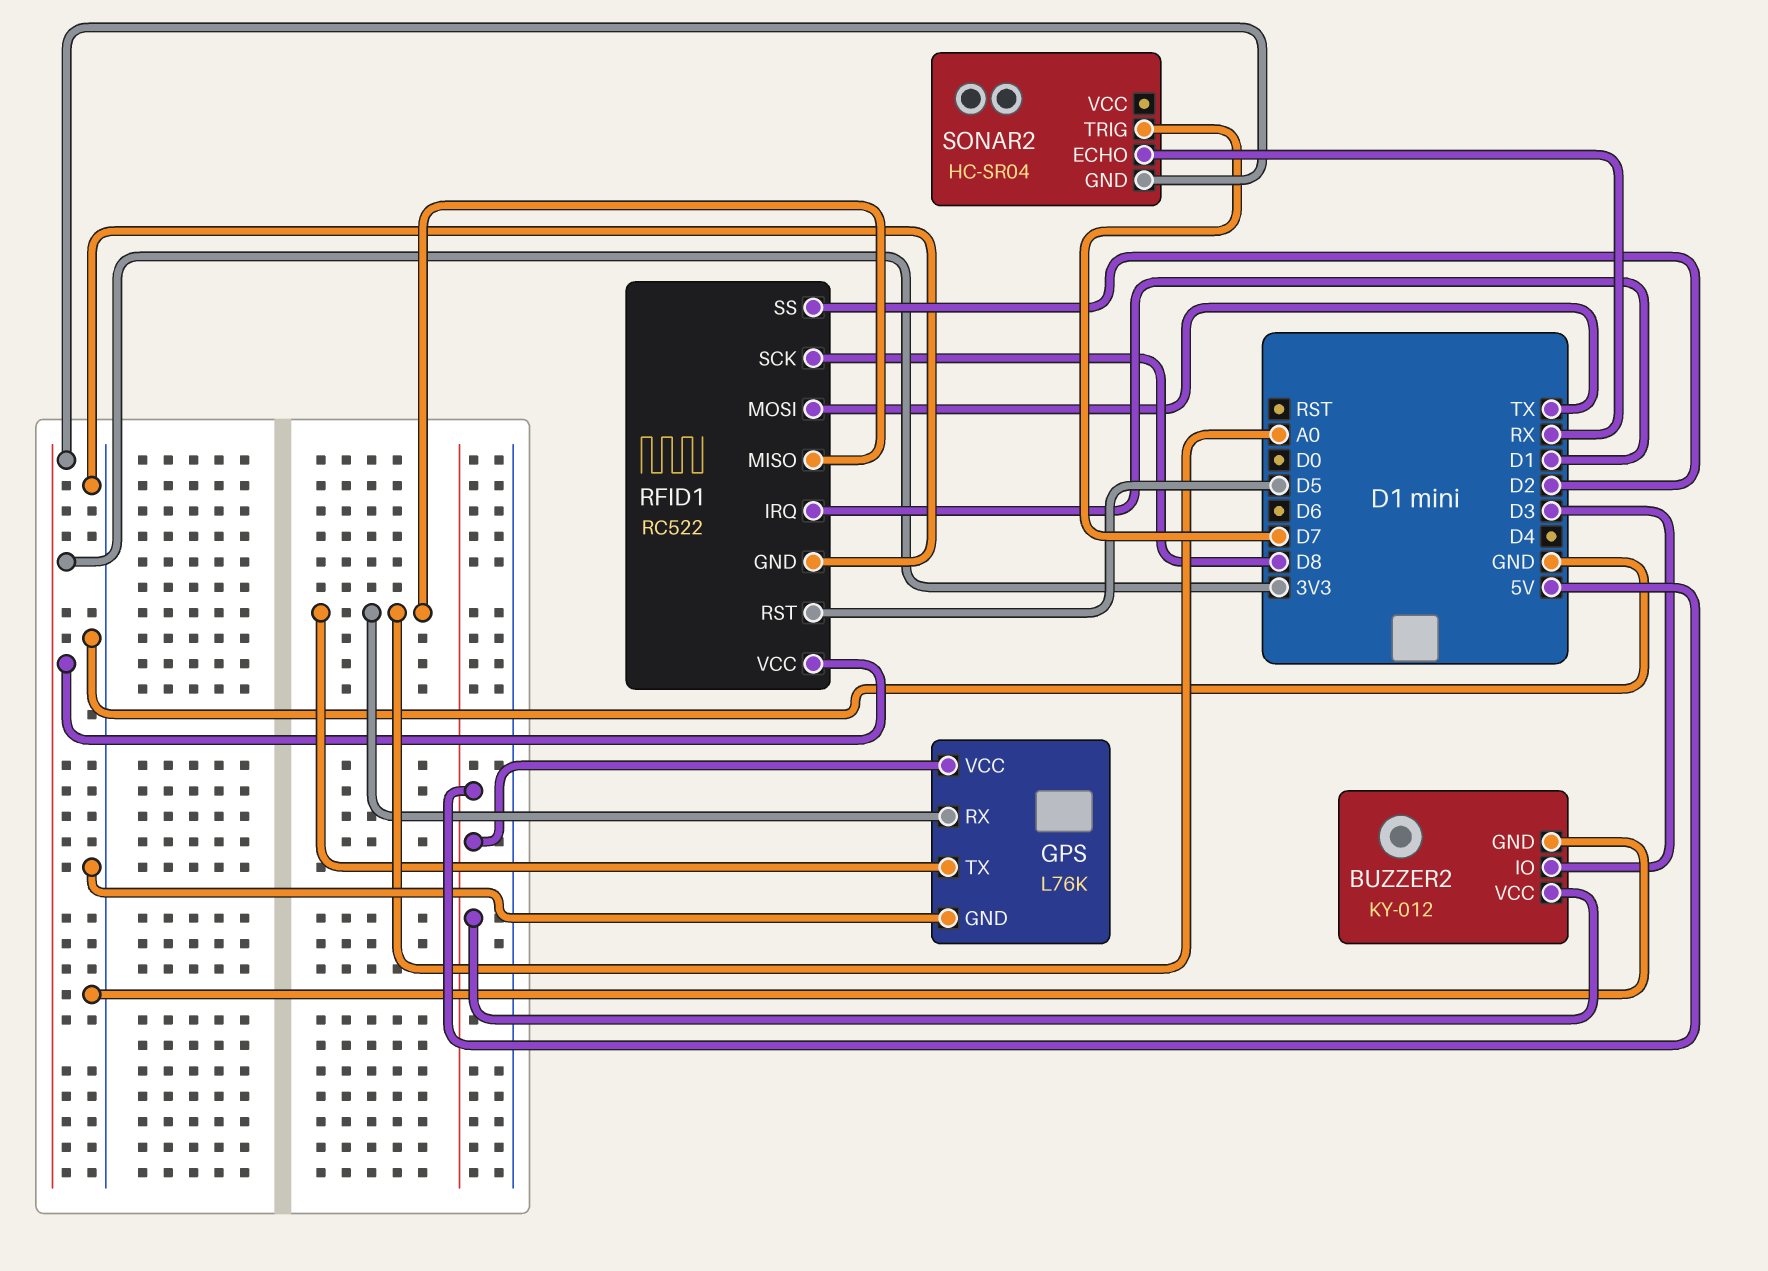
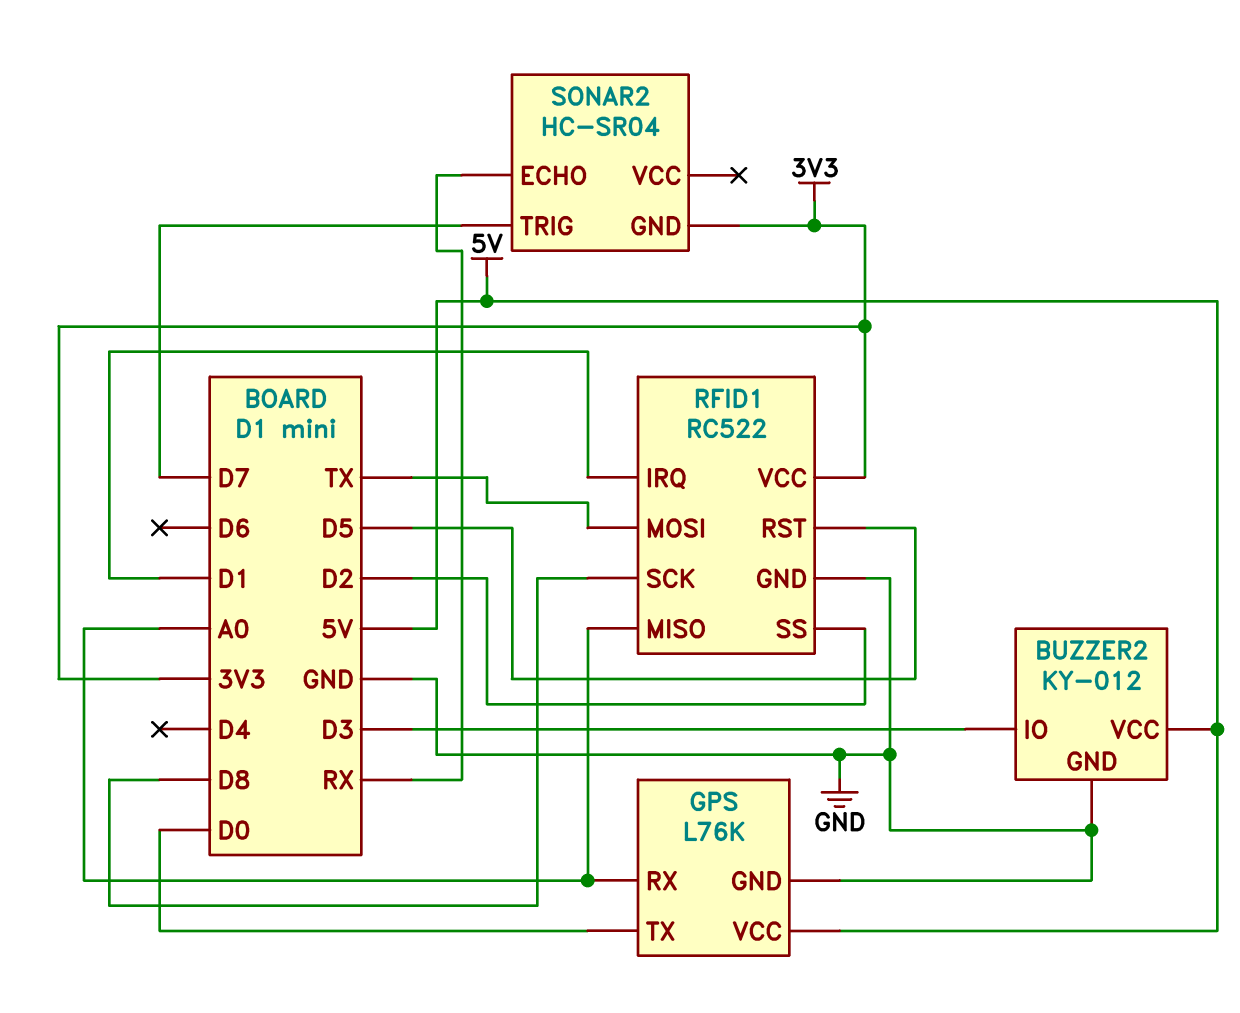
GPS pin TX: A0 -> D0

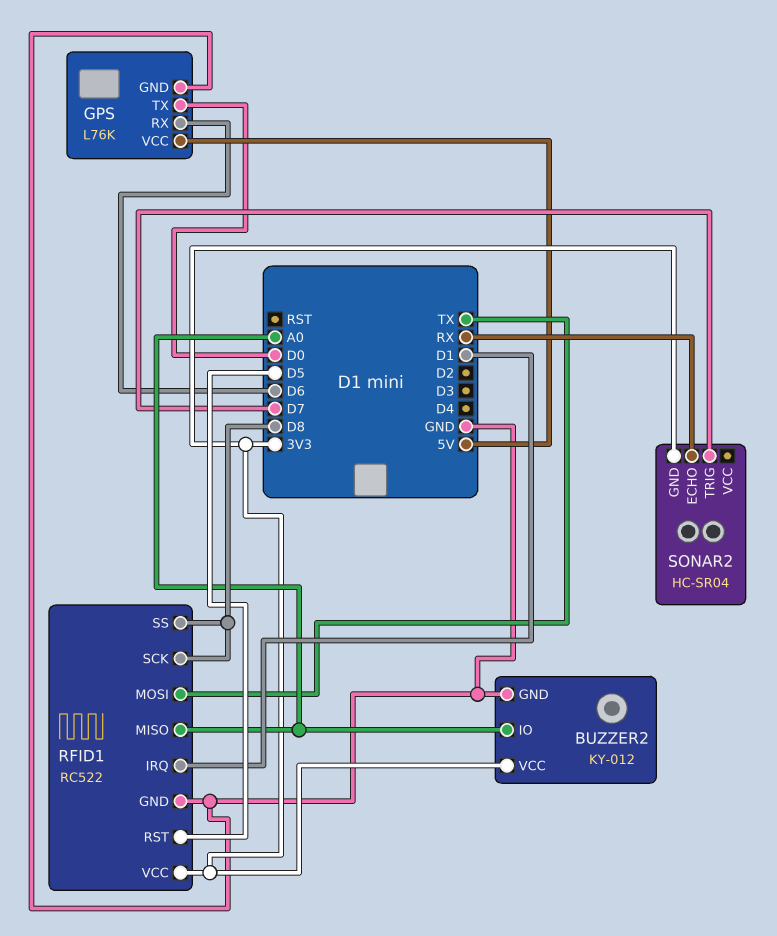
BUZZER2 pin IO: D3 -> A0
BUZZER2 pin VCC: 5V -> 3V3
GPS pin RX: A0 -> D6
RFID1 pin SS: D2 -> D8

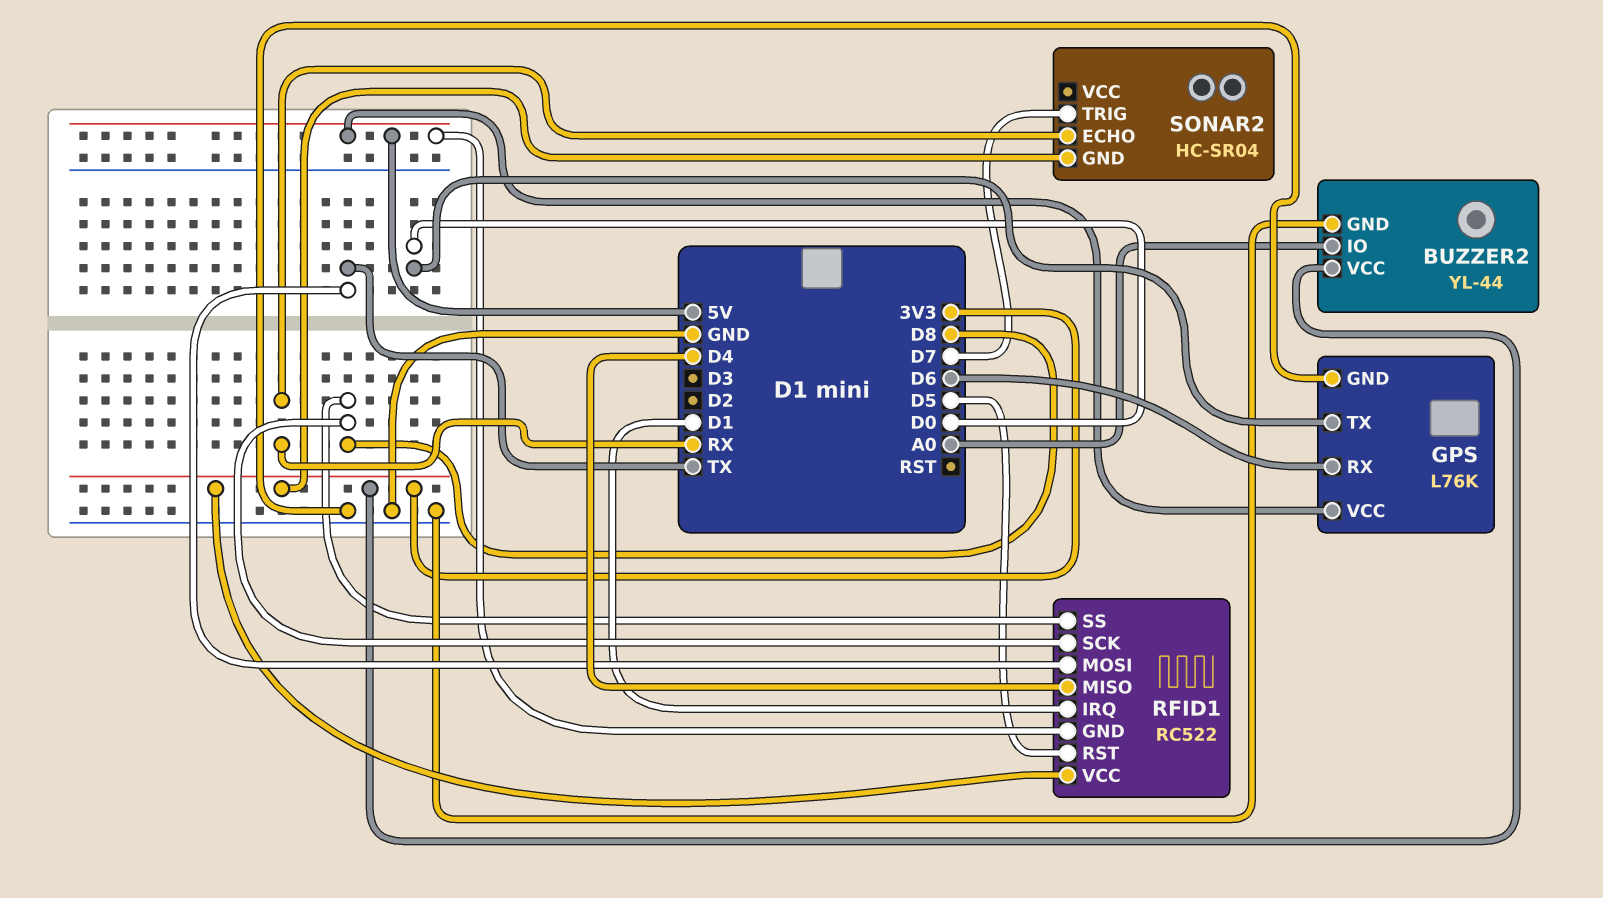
BUZZER2: KY-012 -> YL-44
RFID1 pin GND: GND -> 5V
RFID1 pin MISO: A0 -> D4

